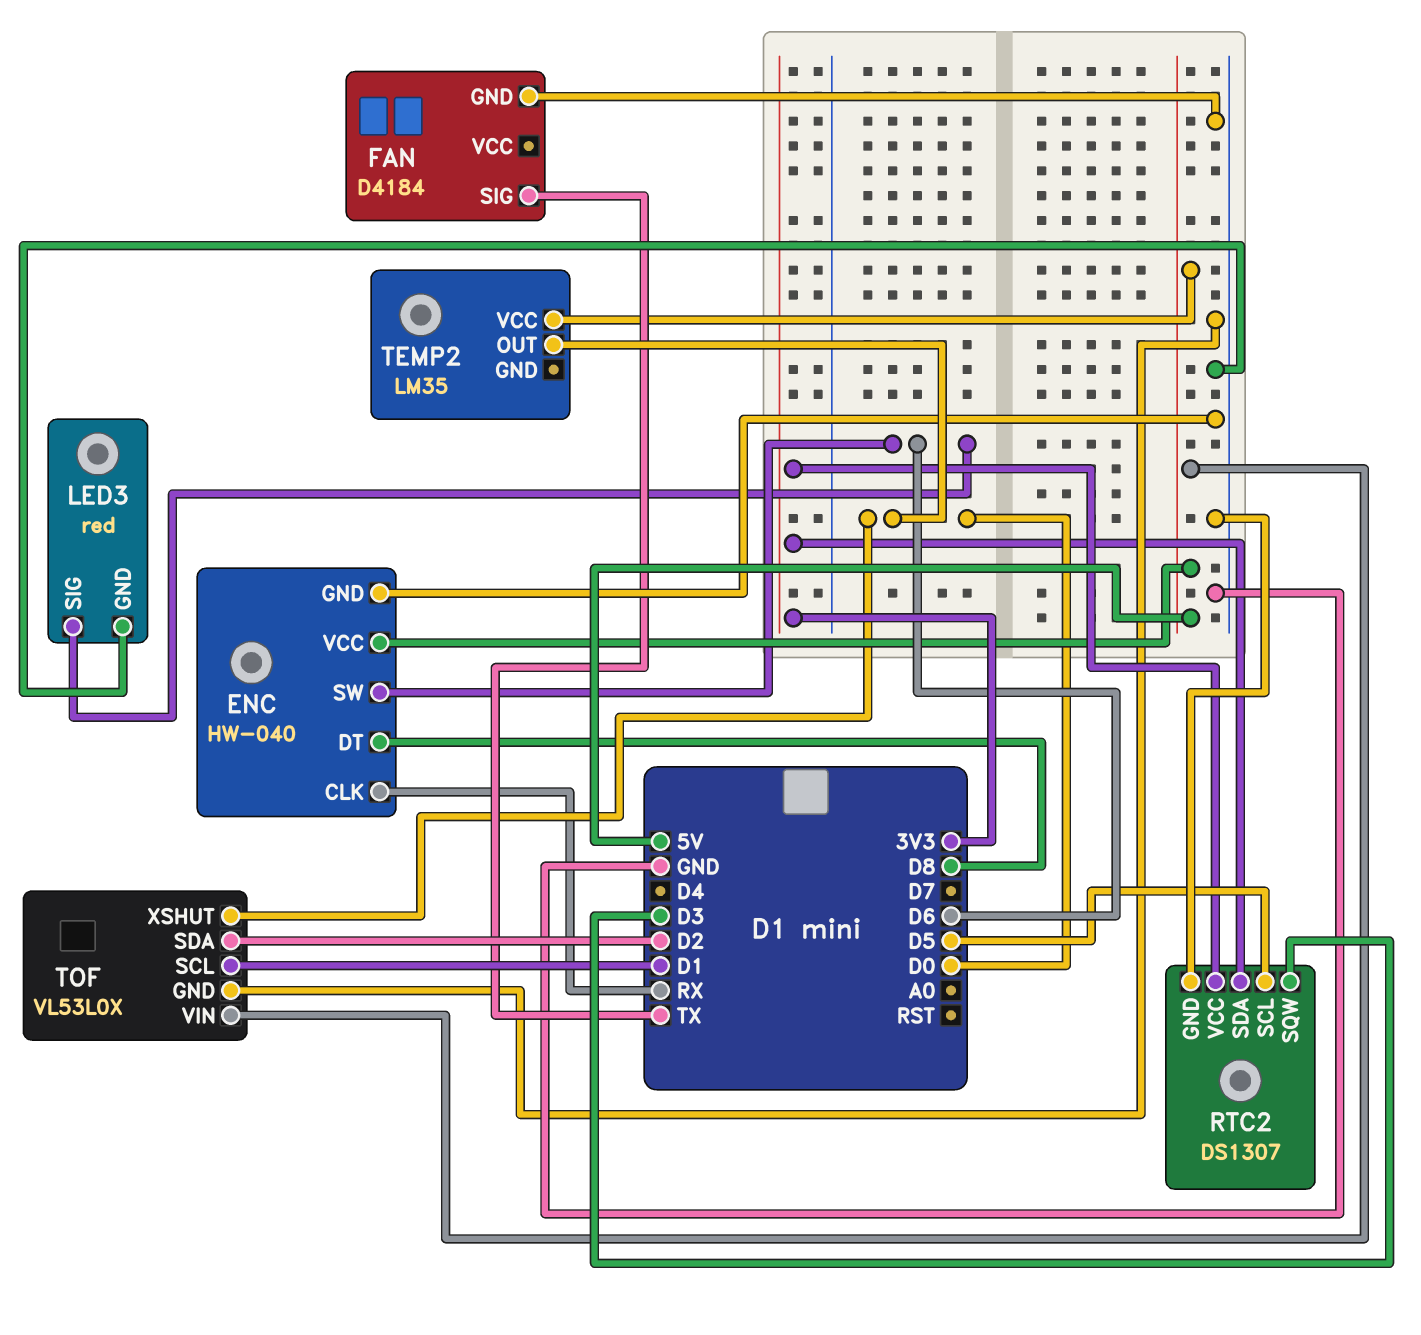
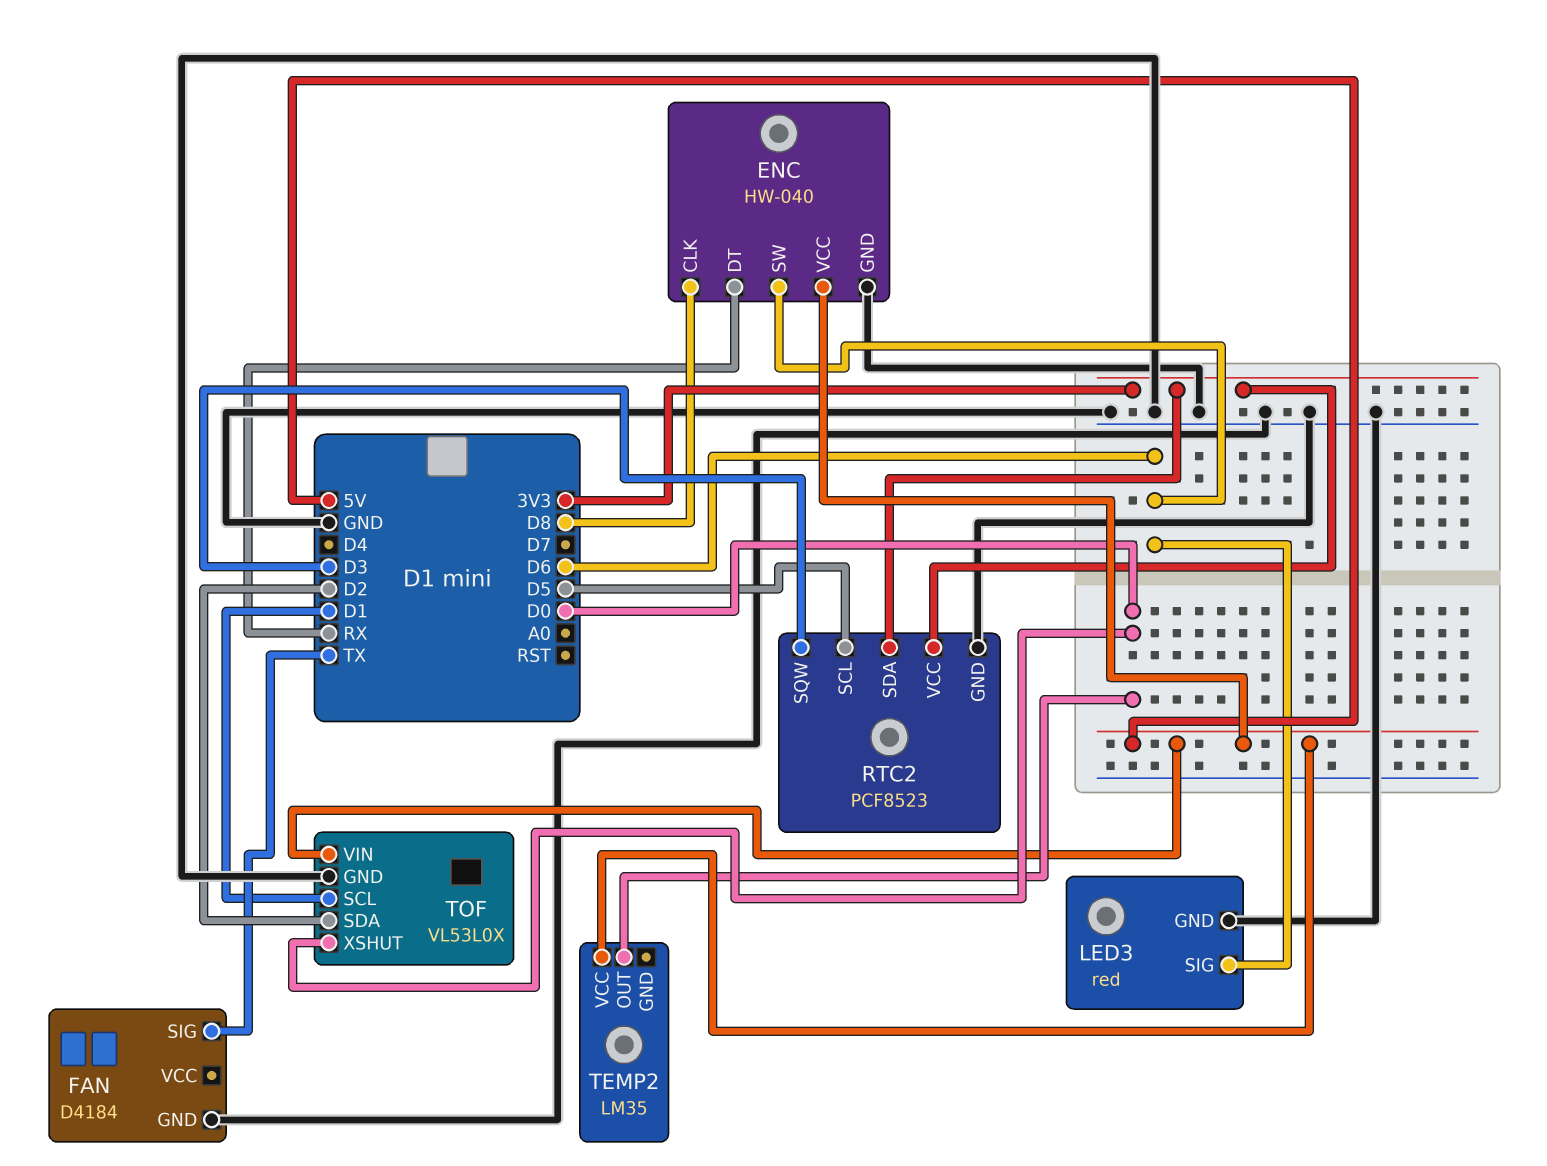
ENC pin CLK: RX -> D8
ENC pin DT: D8 -> RX
RTC2: DS1307 -> PCF8523

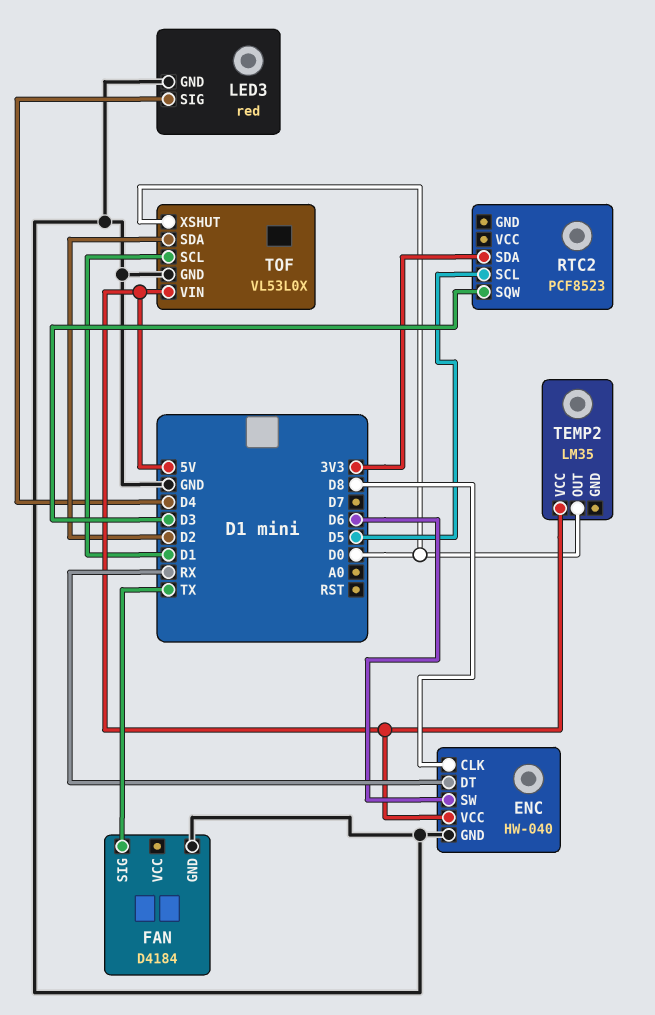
LED3 pin SIG: D6 -> D4
RTC2 pin GND: GND -> none
RTC2 pin VCC: 3V3 -> none

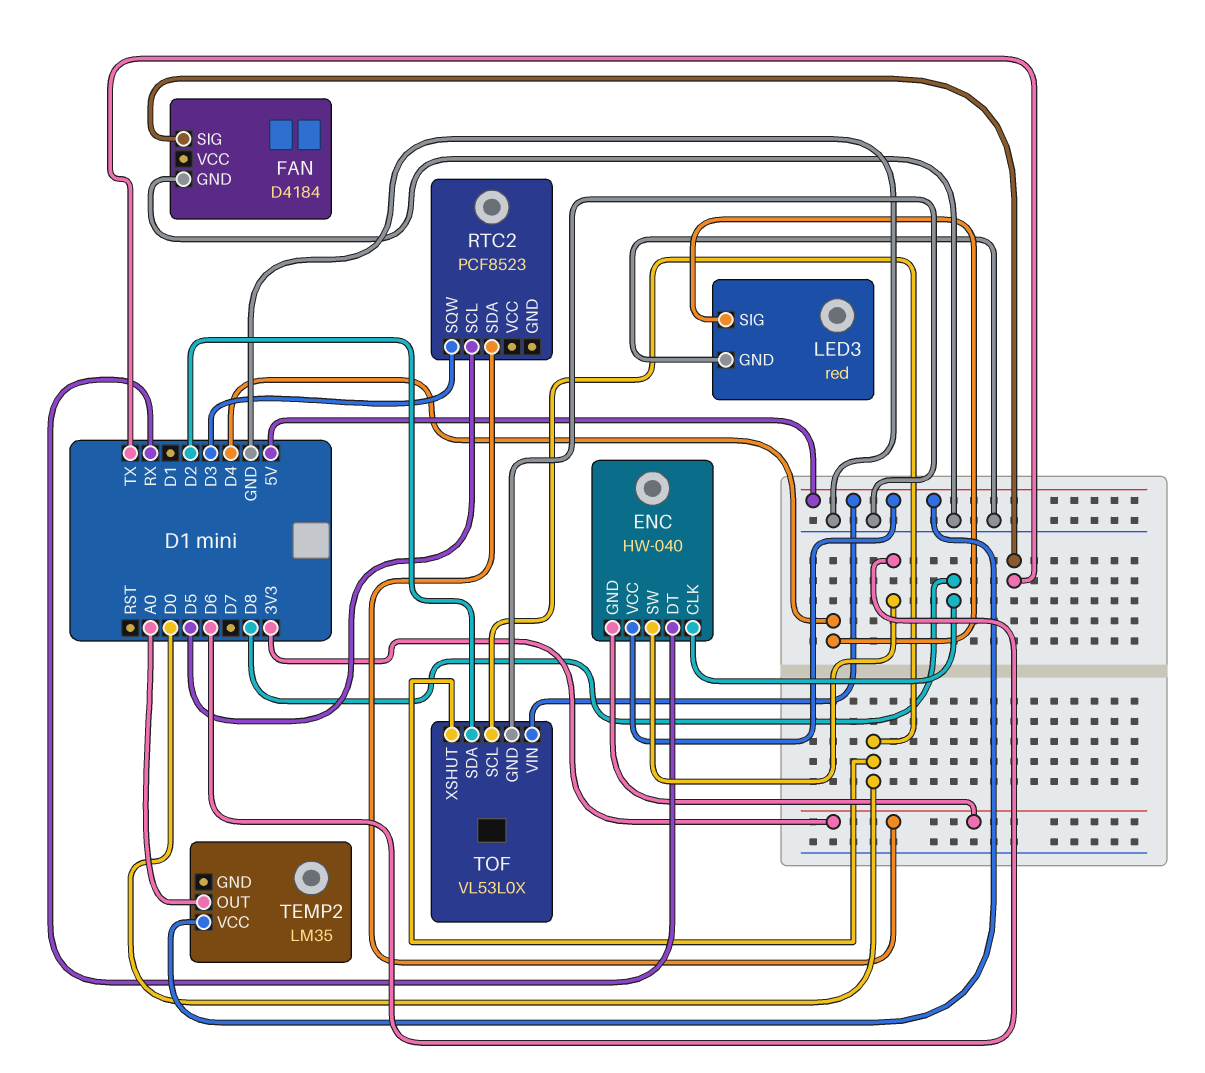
ENC pin GND: GND -> 3V3
TEMP2 pin OUT: D0 -> A0
TOF pin SCL: D1 -> D0

